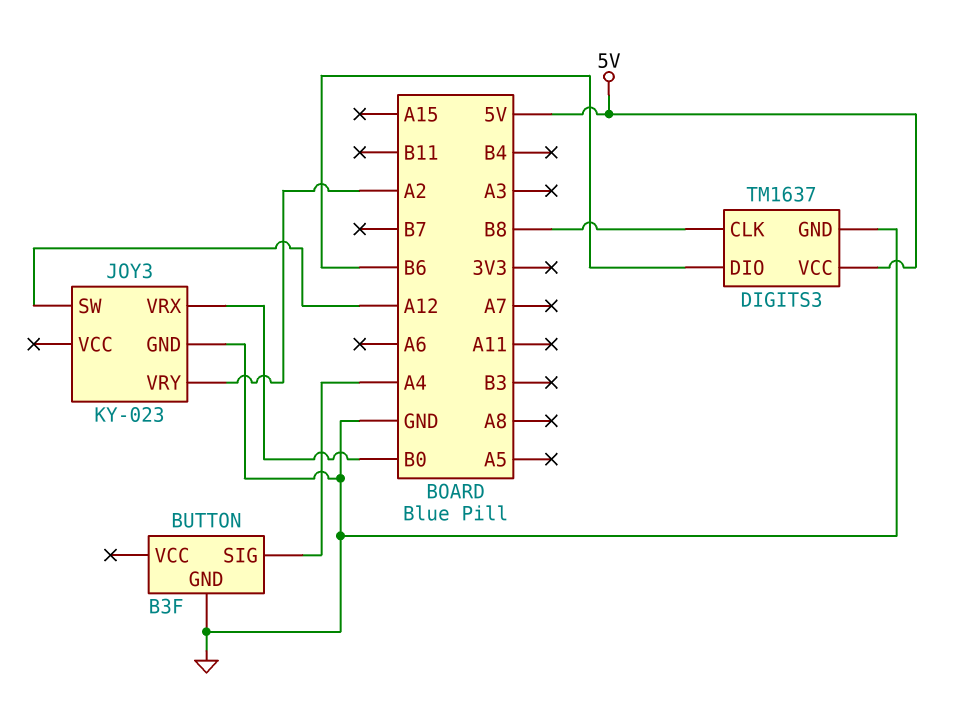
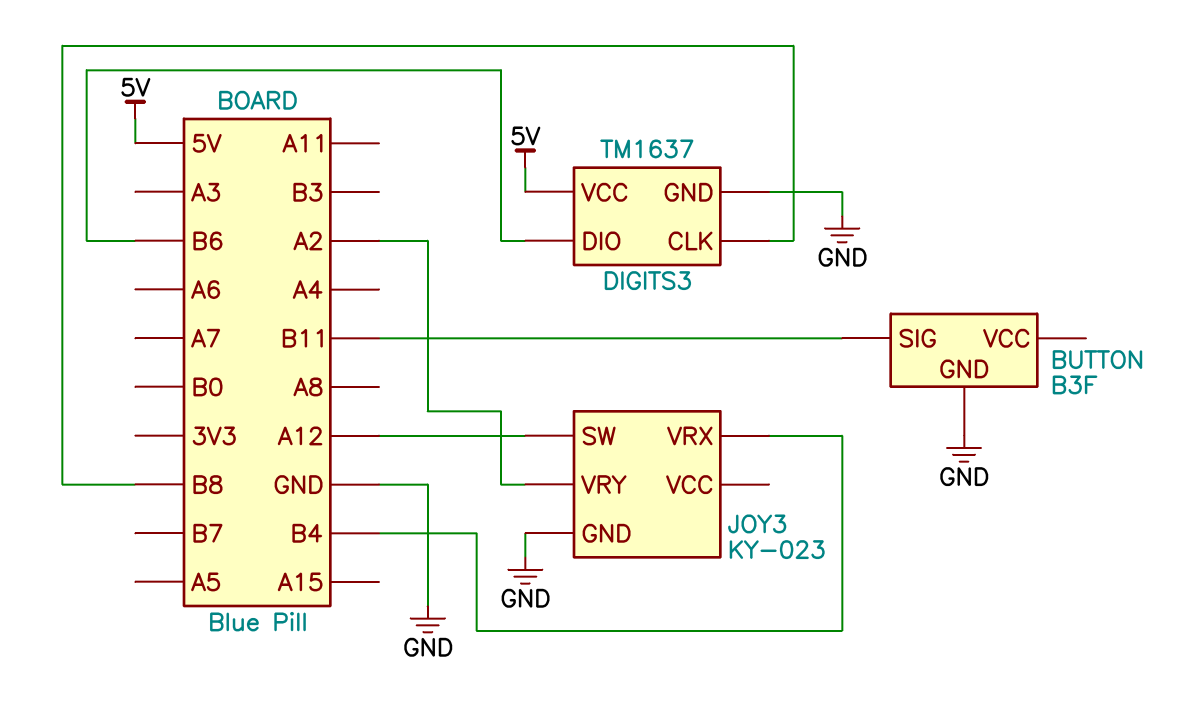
BUTTON pin SIG: A4 -> B11
JOY3 pin VRX: B0 -> B4

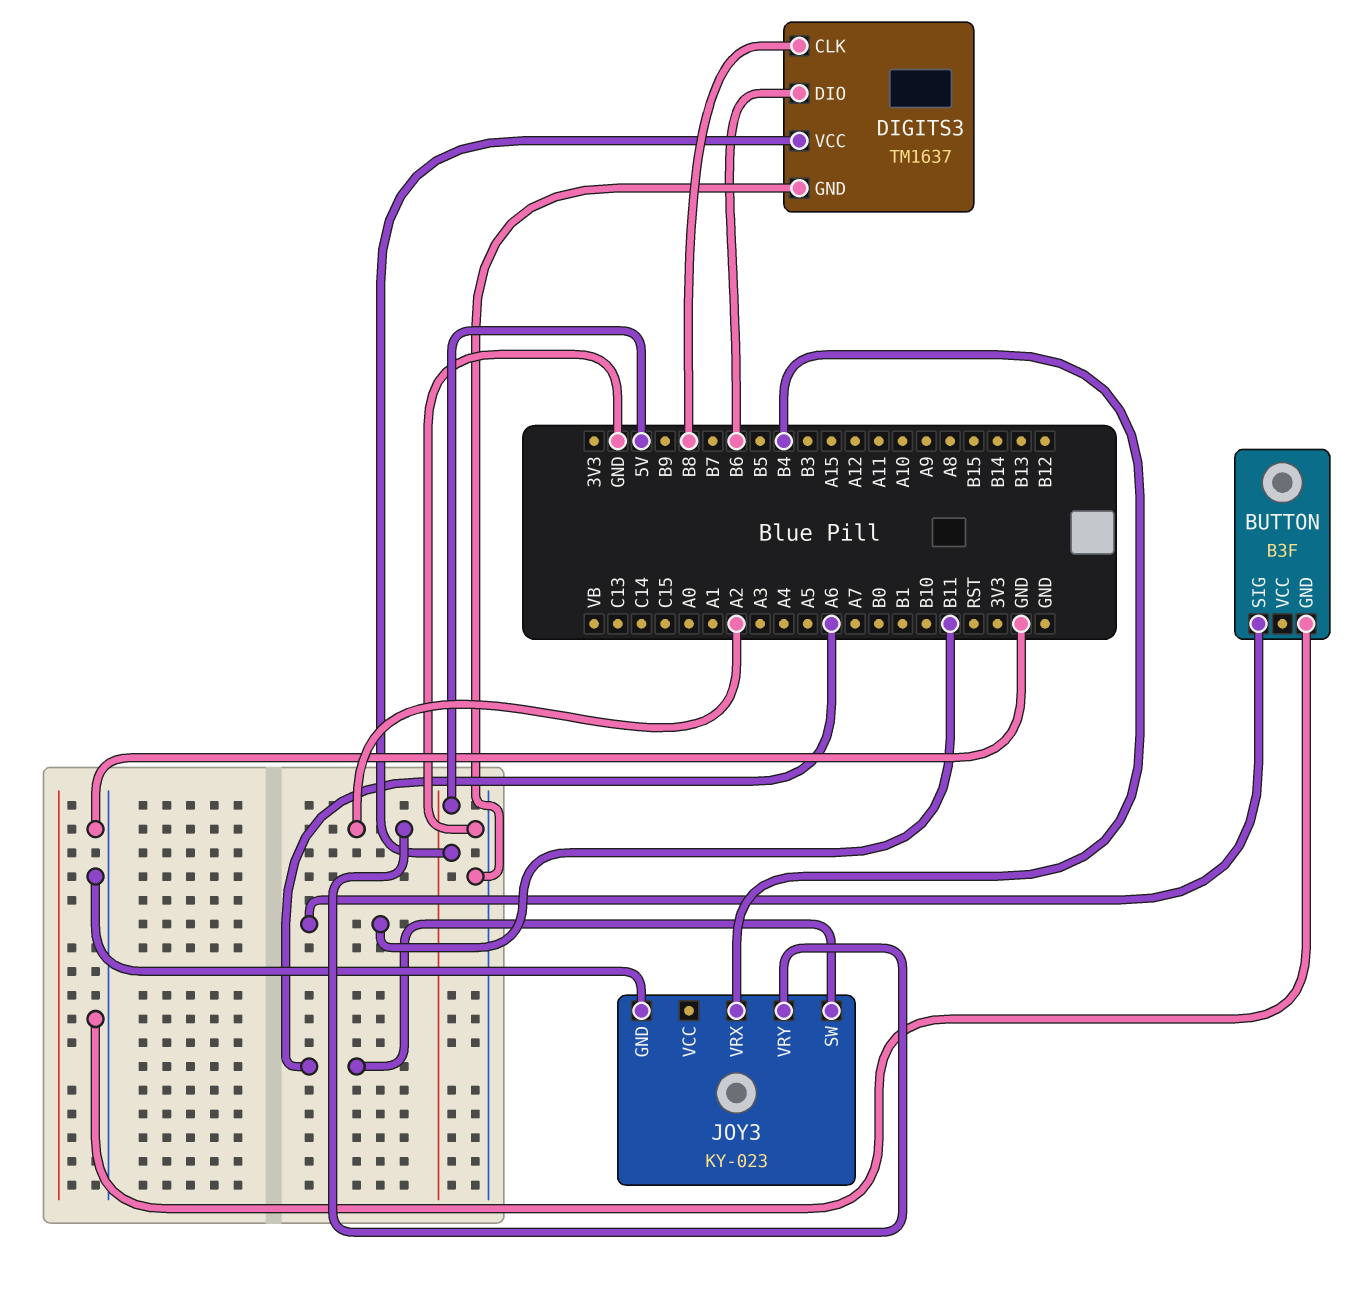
JOY3 pin SW: A12 -> A6

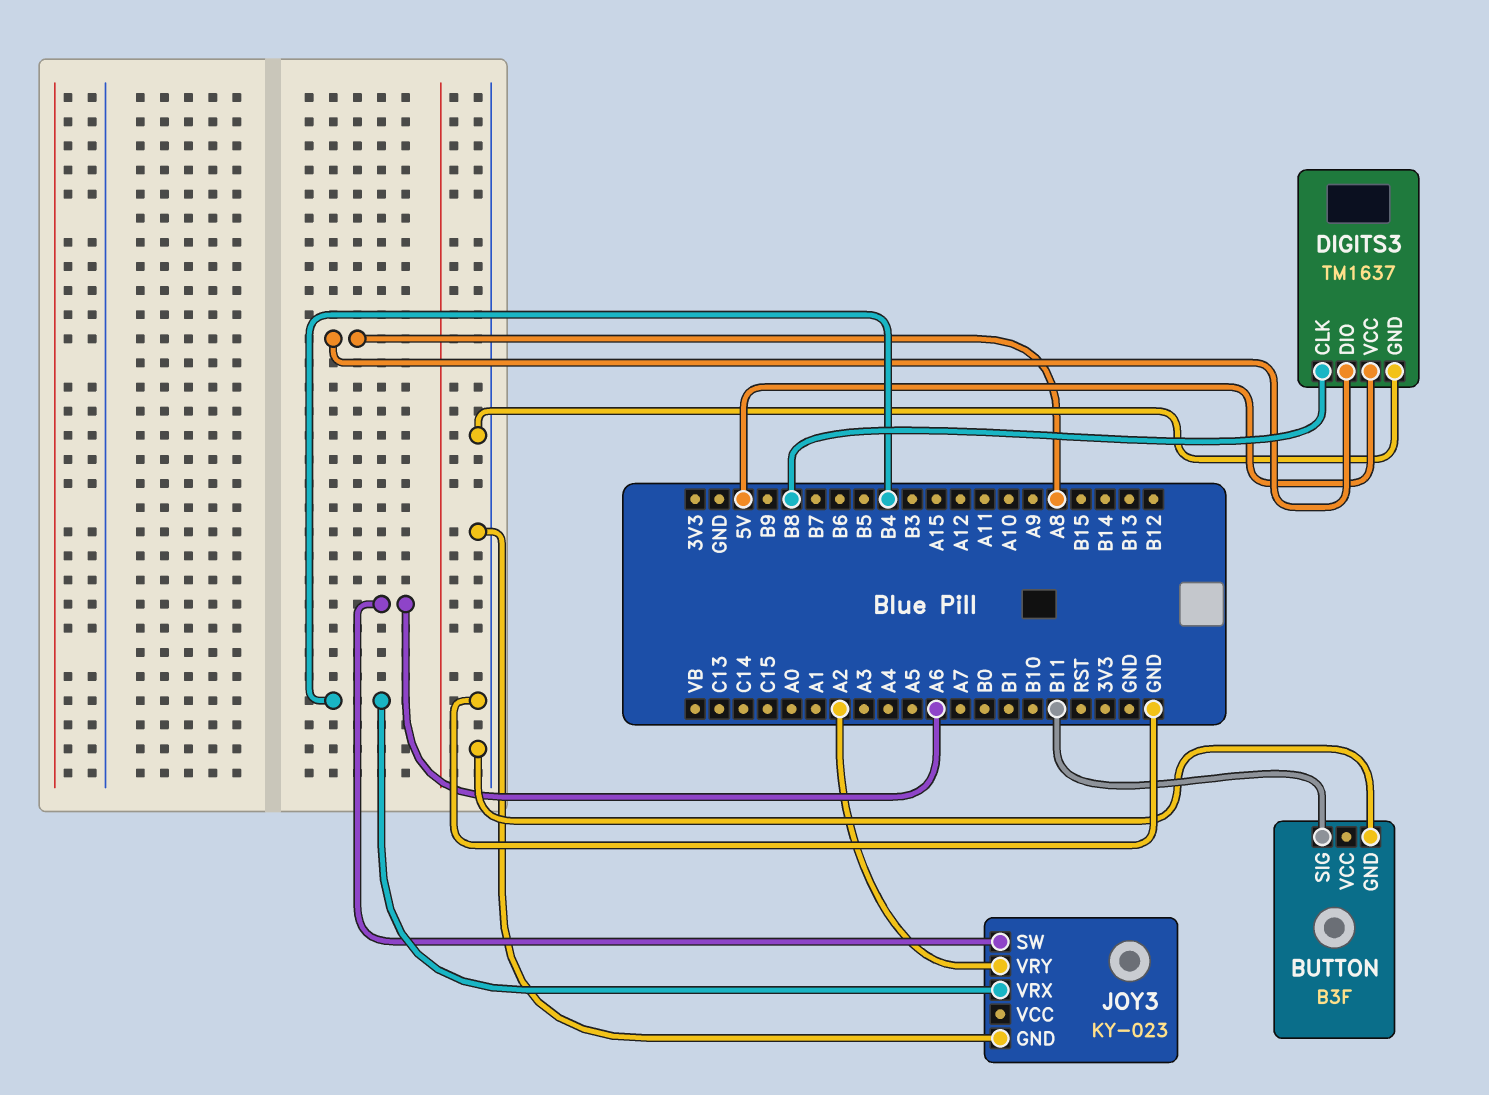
DIGITS3 pin DIO: B6 -> A8

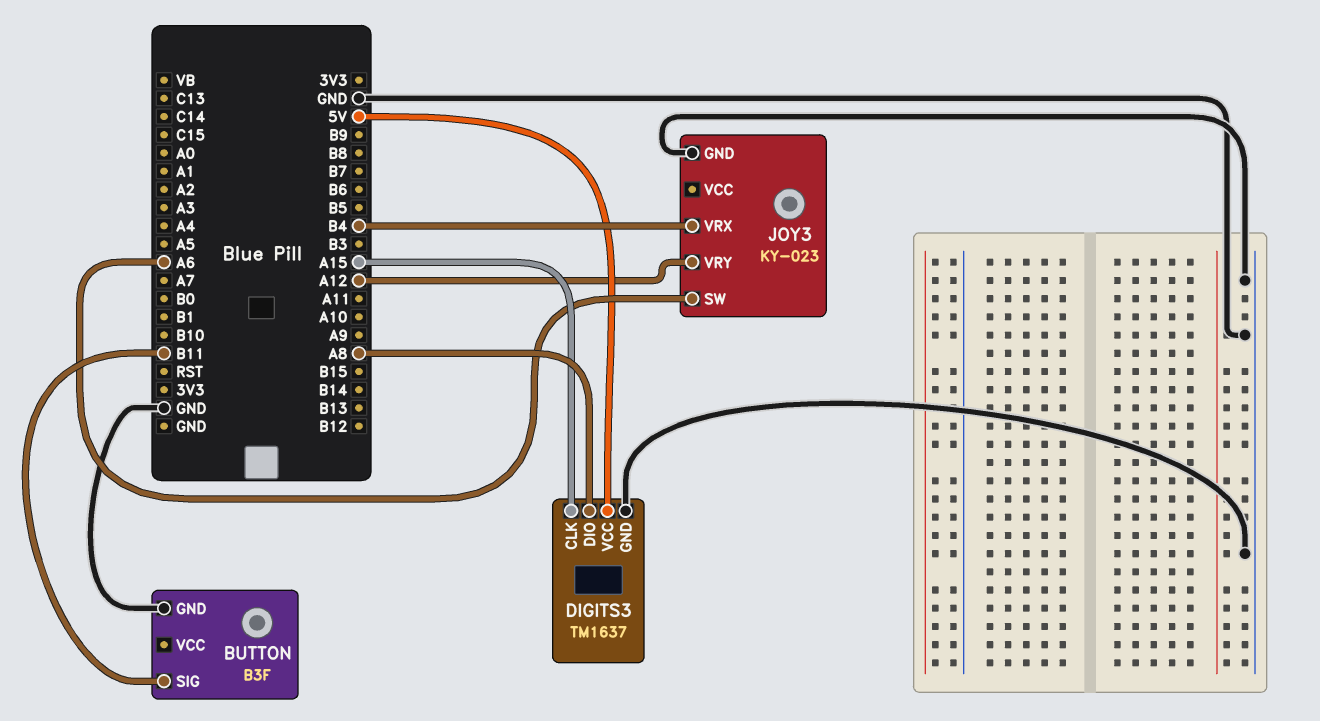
DIGITS3 pin CLK: B8 -> A15
JOY3 pin VRY: A2 -> A12

